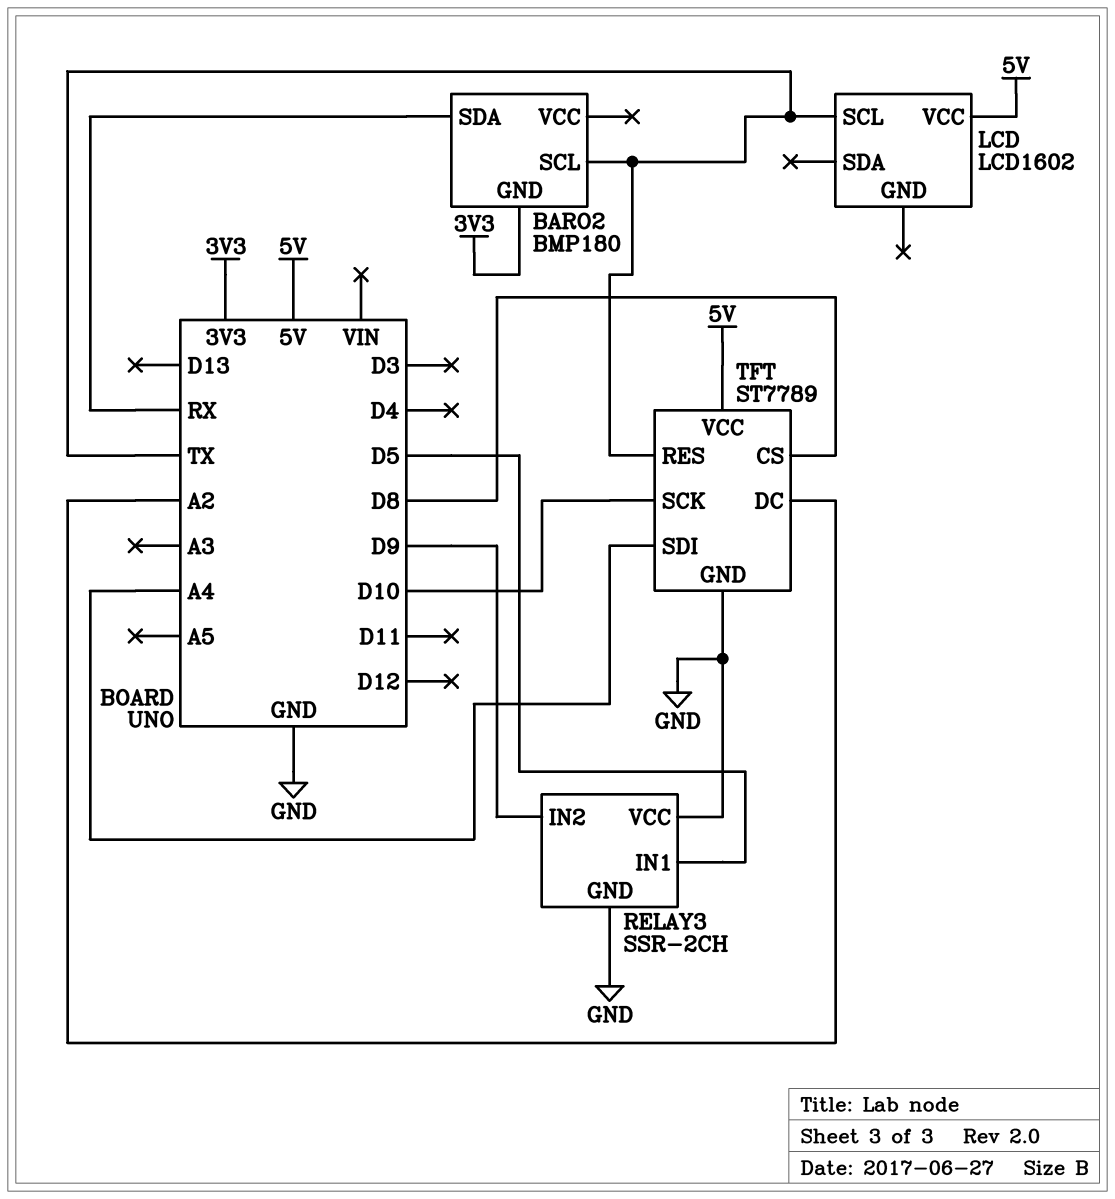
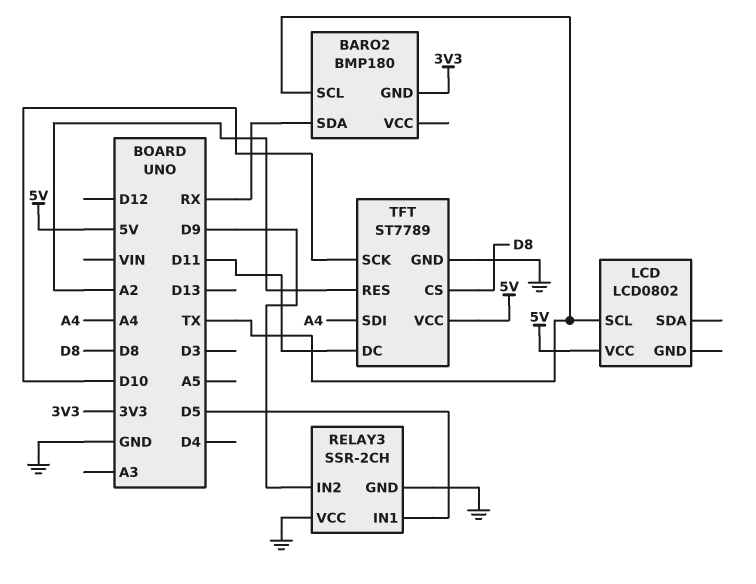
LCD: LCD1602 -> LCD0802
TFT pin DC: A2 -> D11
TFT pin RES: TX -> A2

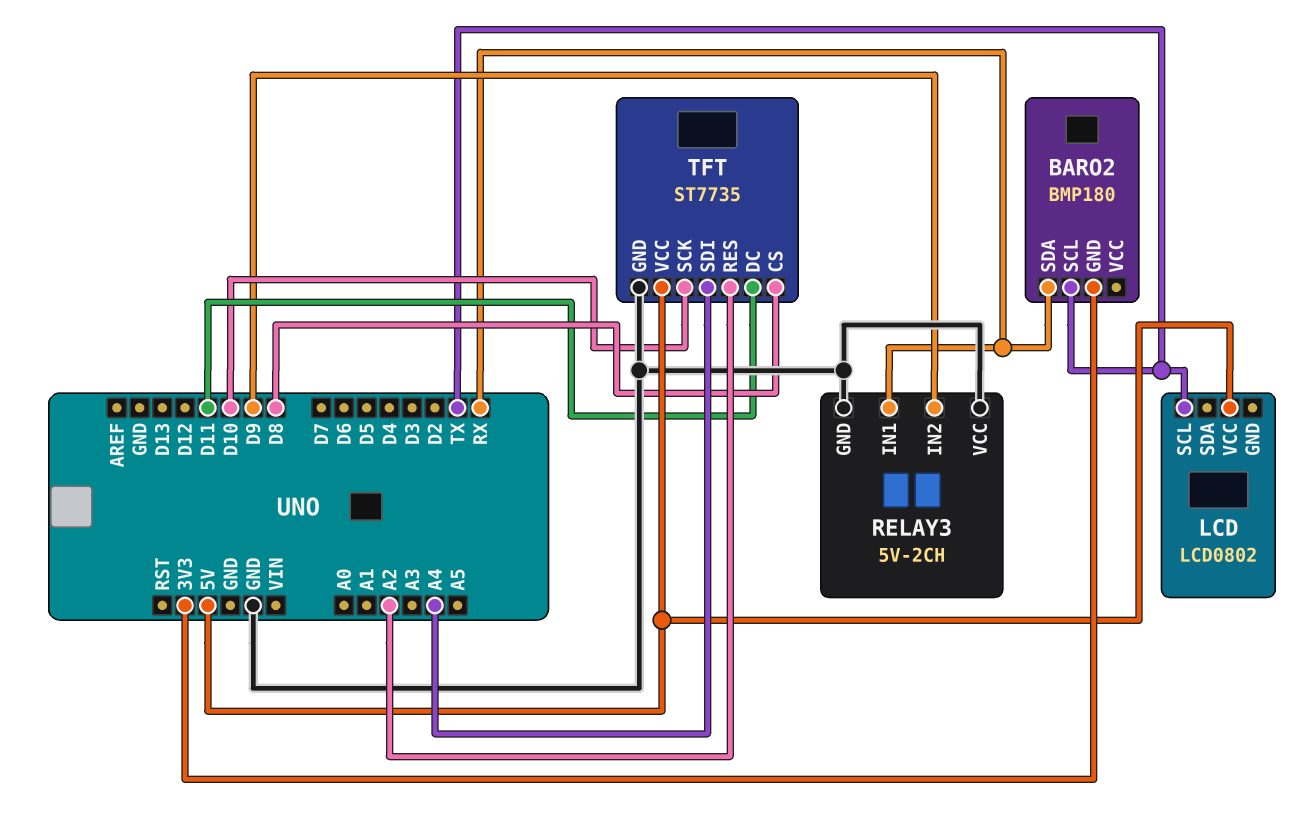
RELAY3: SSR-2CH -> 5V-2CH
RELAY3 pin IN1: D5 -> RX
TFT: ST7789 -> ST7735

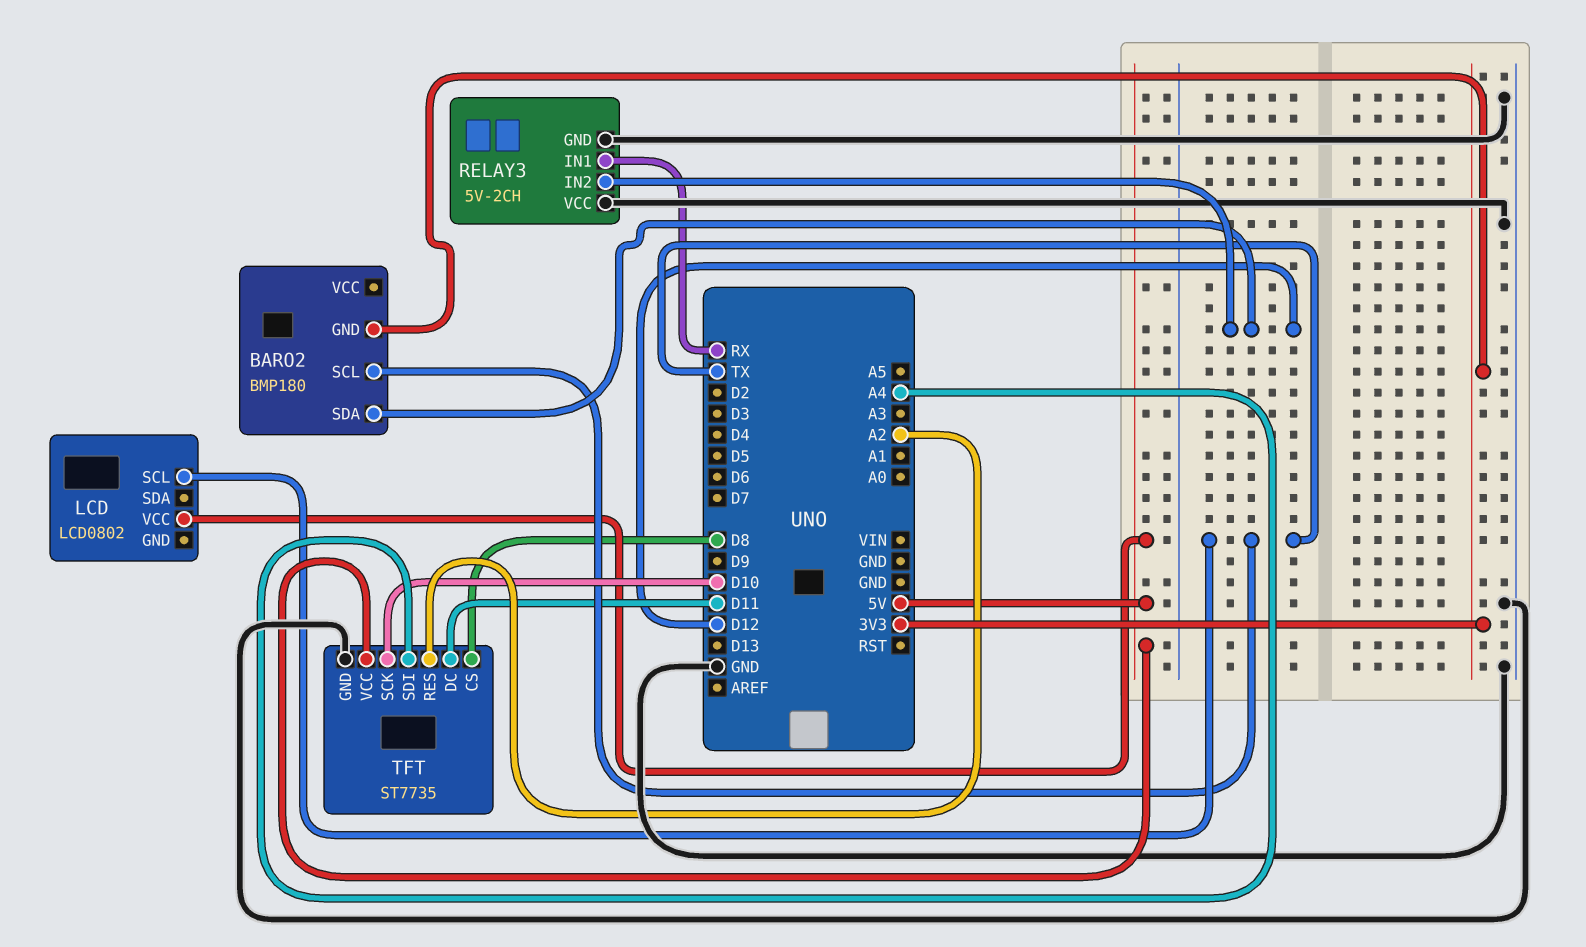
BARO2 pin SDA: RX -> D12
RELAY3 pin IN2: D9 -> D12

